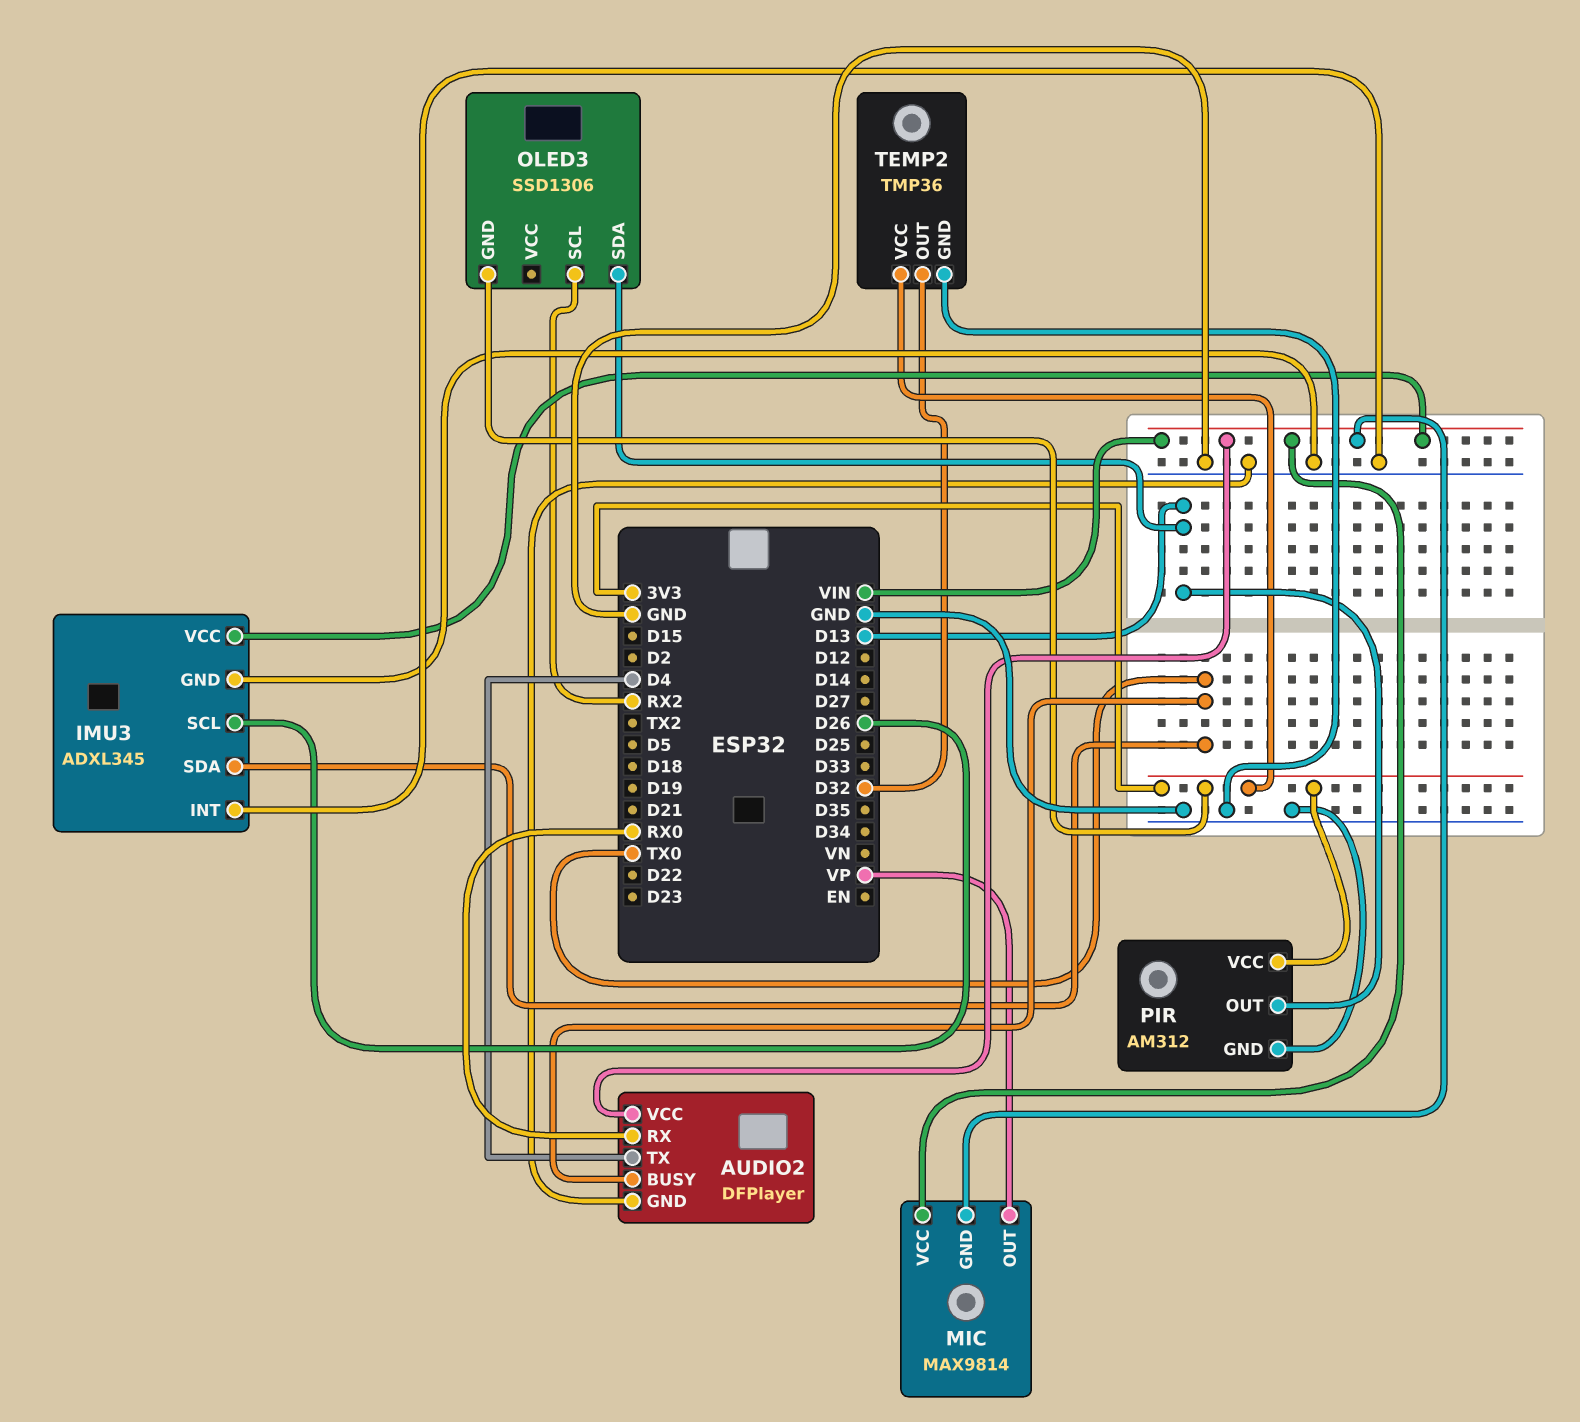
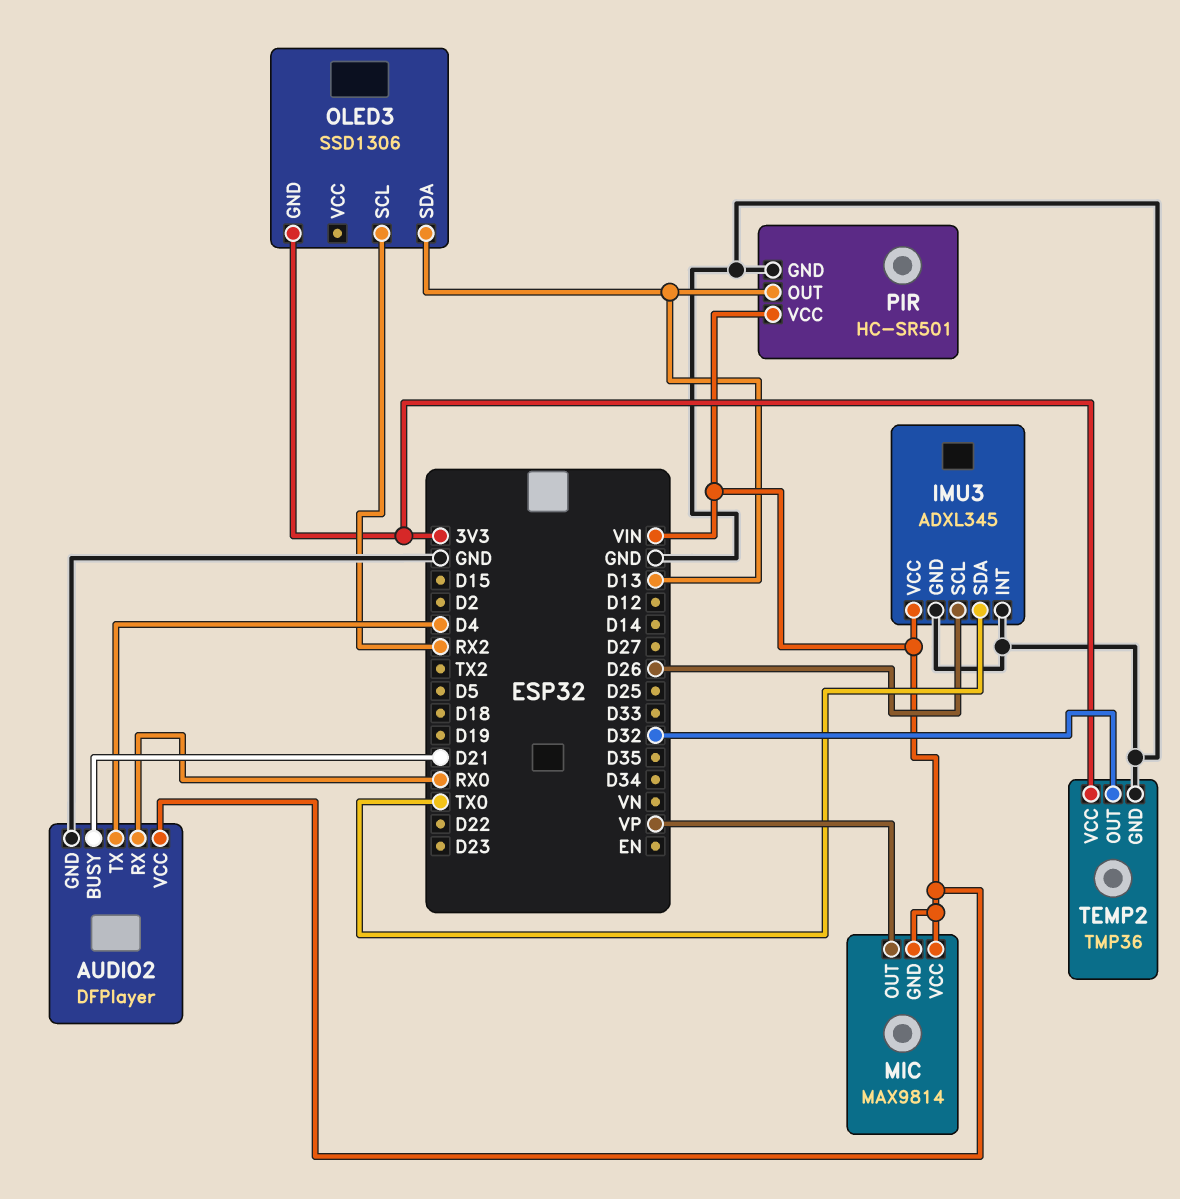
AUDIO2 pin BUSY: TX0 -> D21
PIR: AM312 -> HC-SR501
PIR pin VCC: 3V3 -> VIN

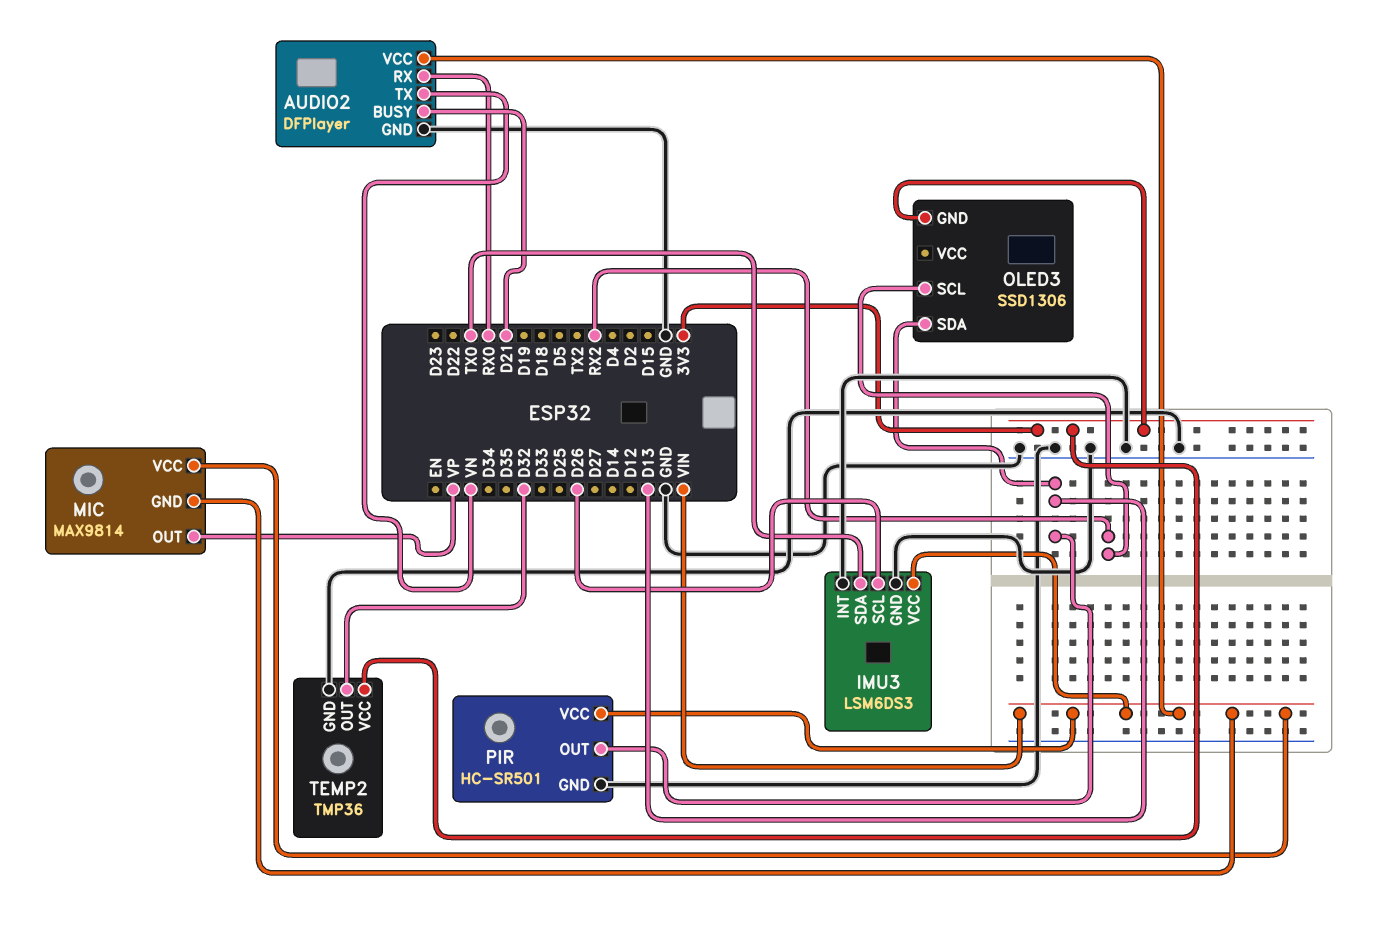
AUDIO2 pin TX: D4 -> VN
IMU3: ADXL345 -> LSM6DS3

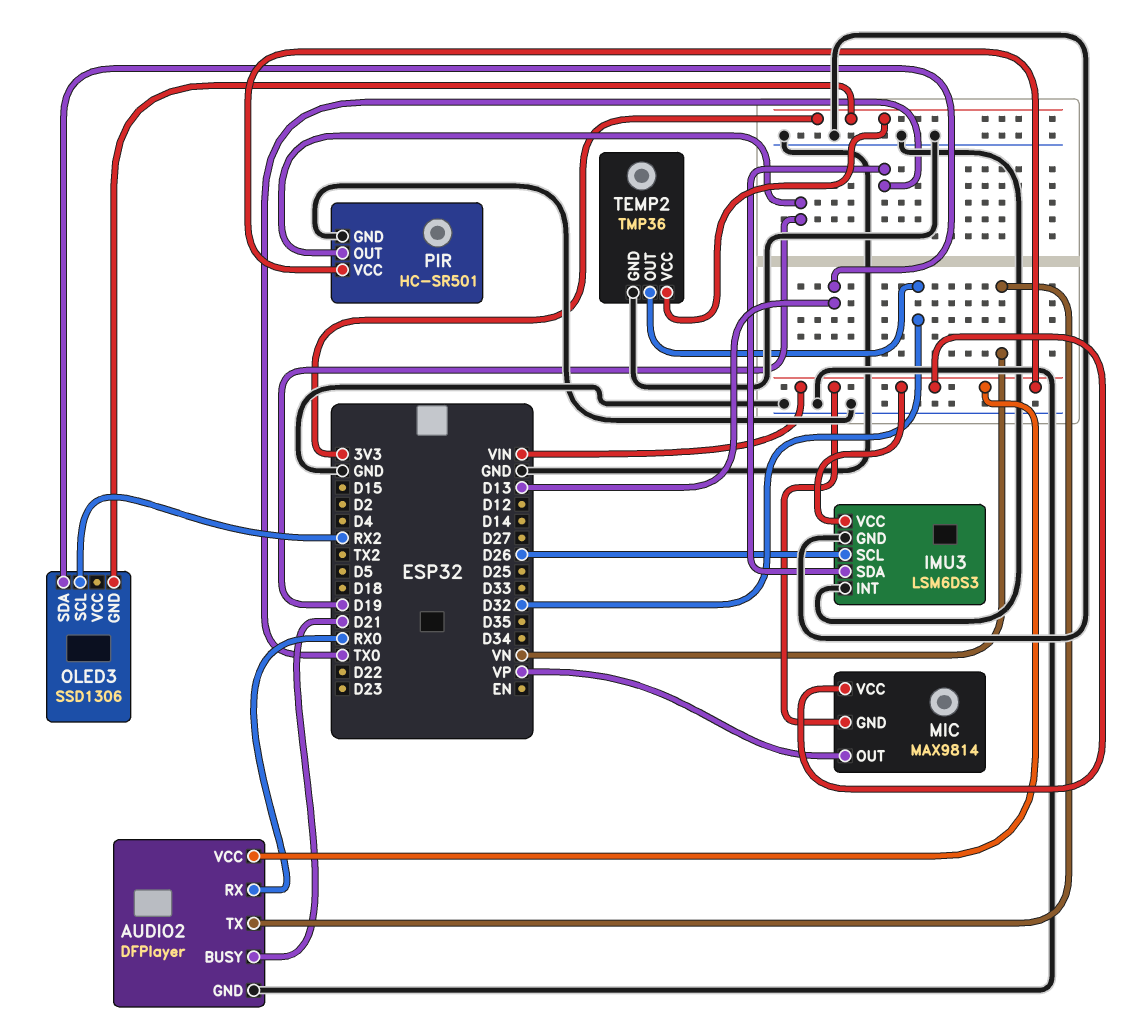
PIR pin OUT: D13 -> D19

